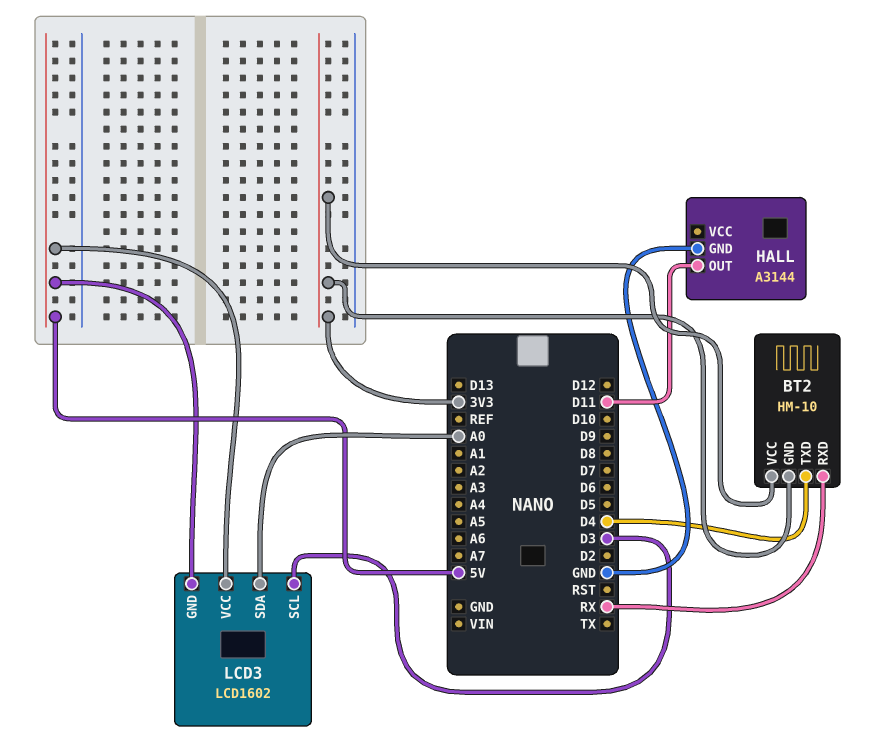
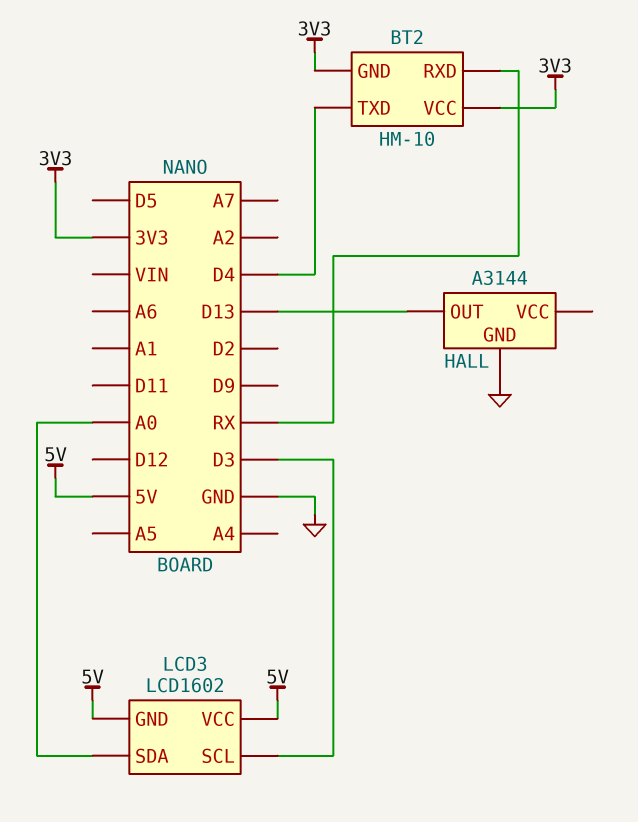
HALL pin OUT: D11 -> D13

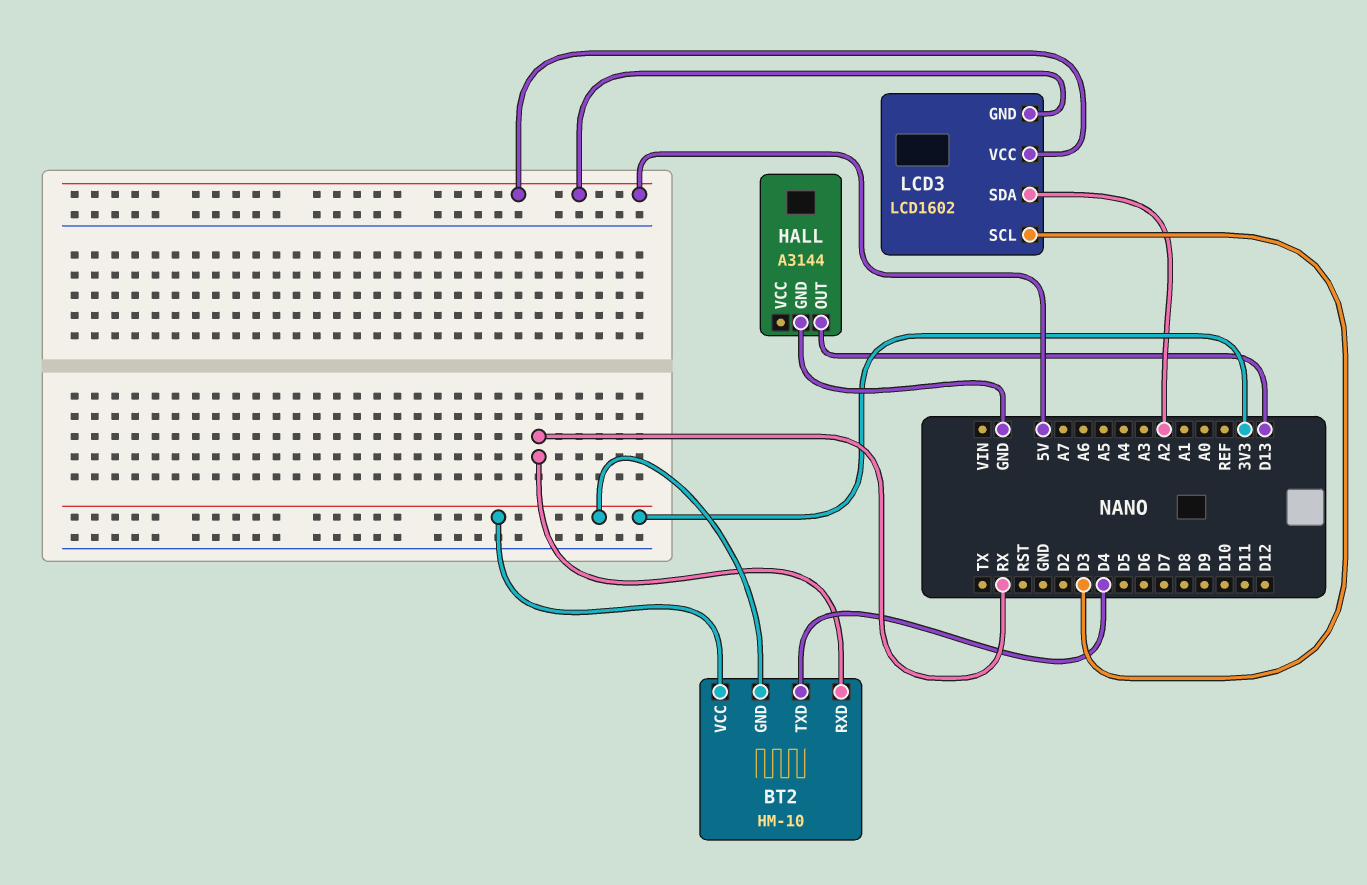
LCD3 pin SDA: A0 -> A2

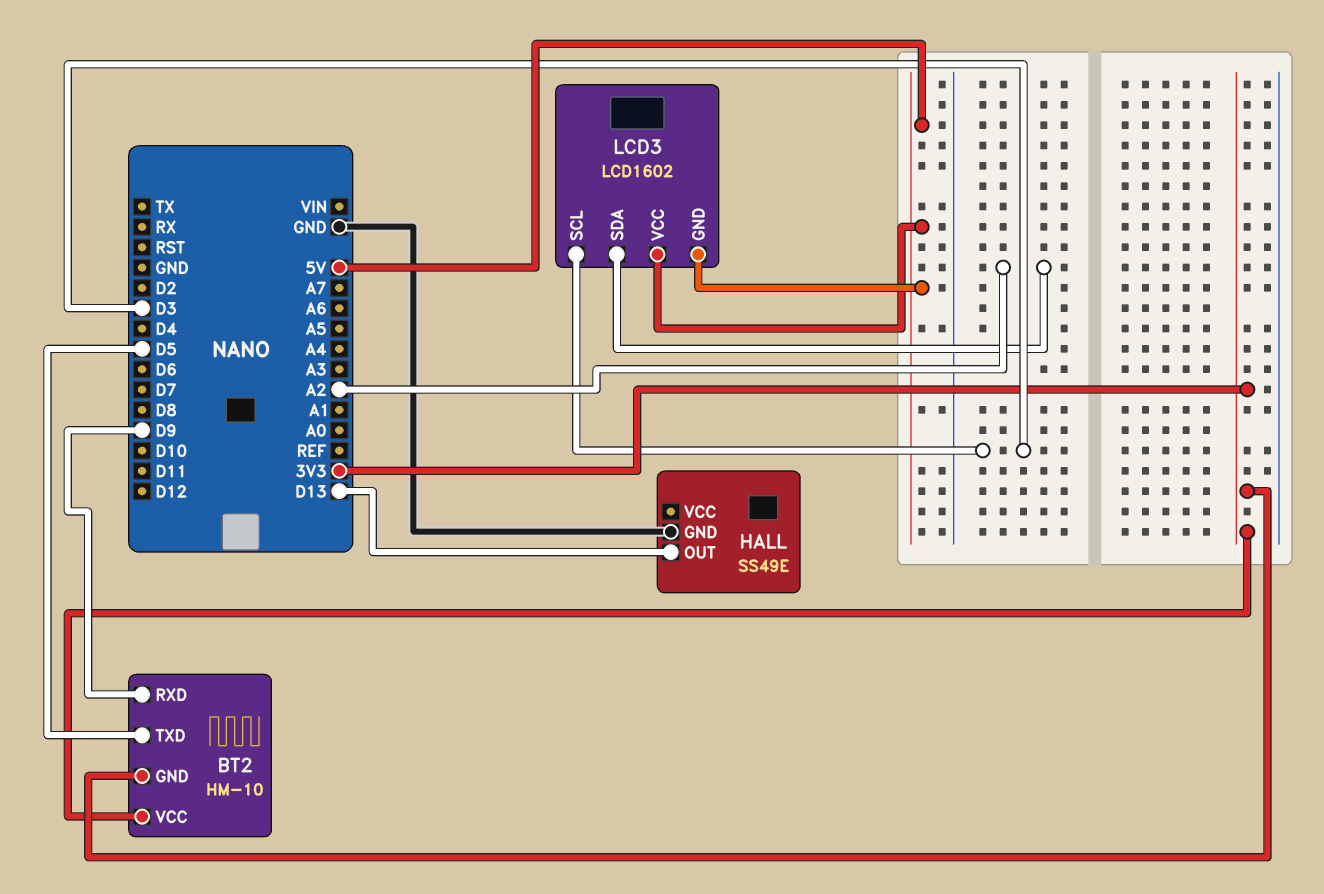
BT2 pin RXD: RX -> D9
BT2 pin TXD: D4 -> D5
HALL: A3144 -> SS49E

